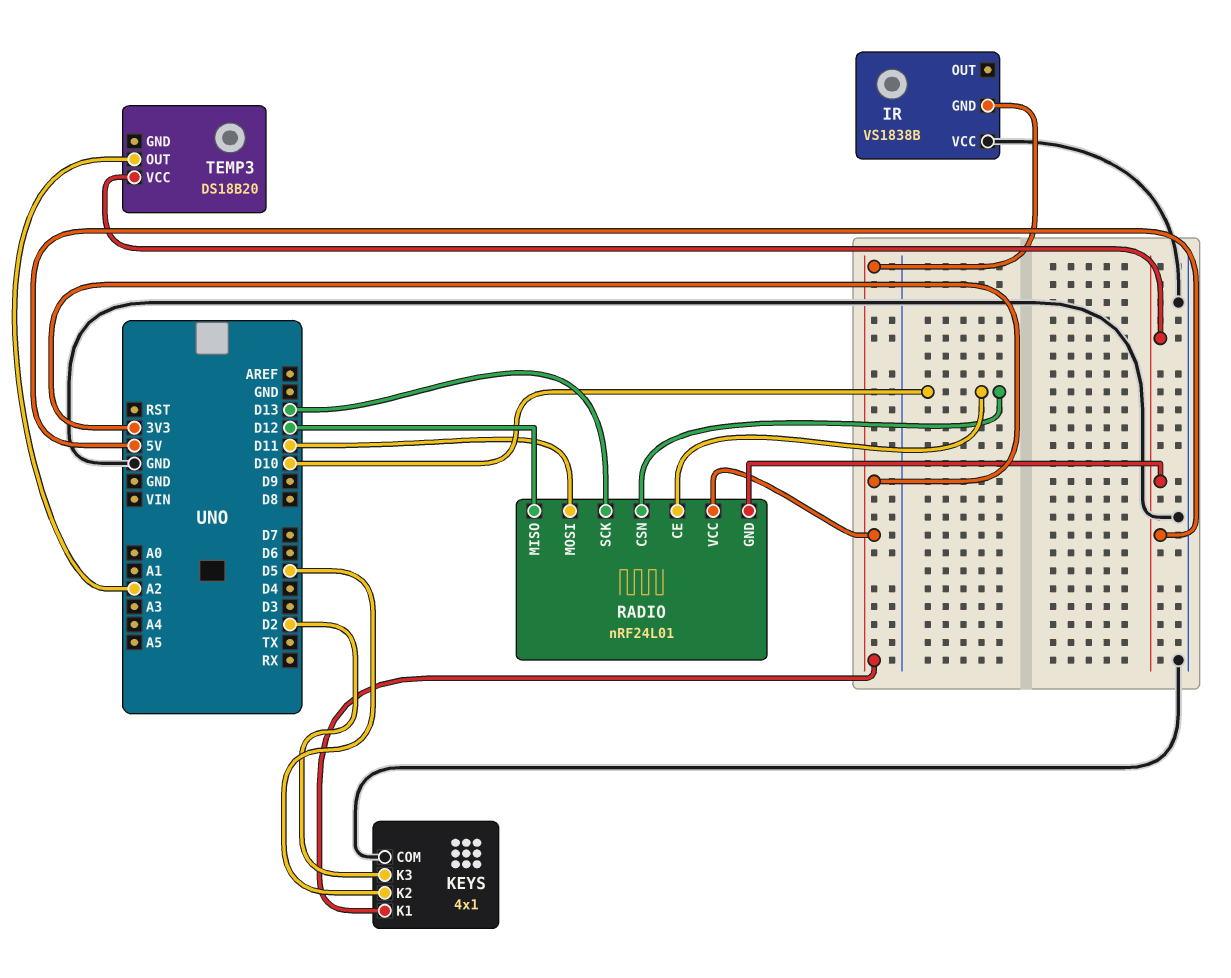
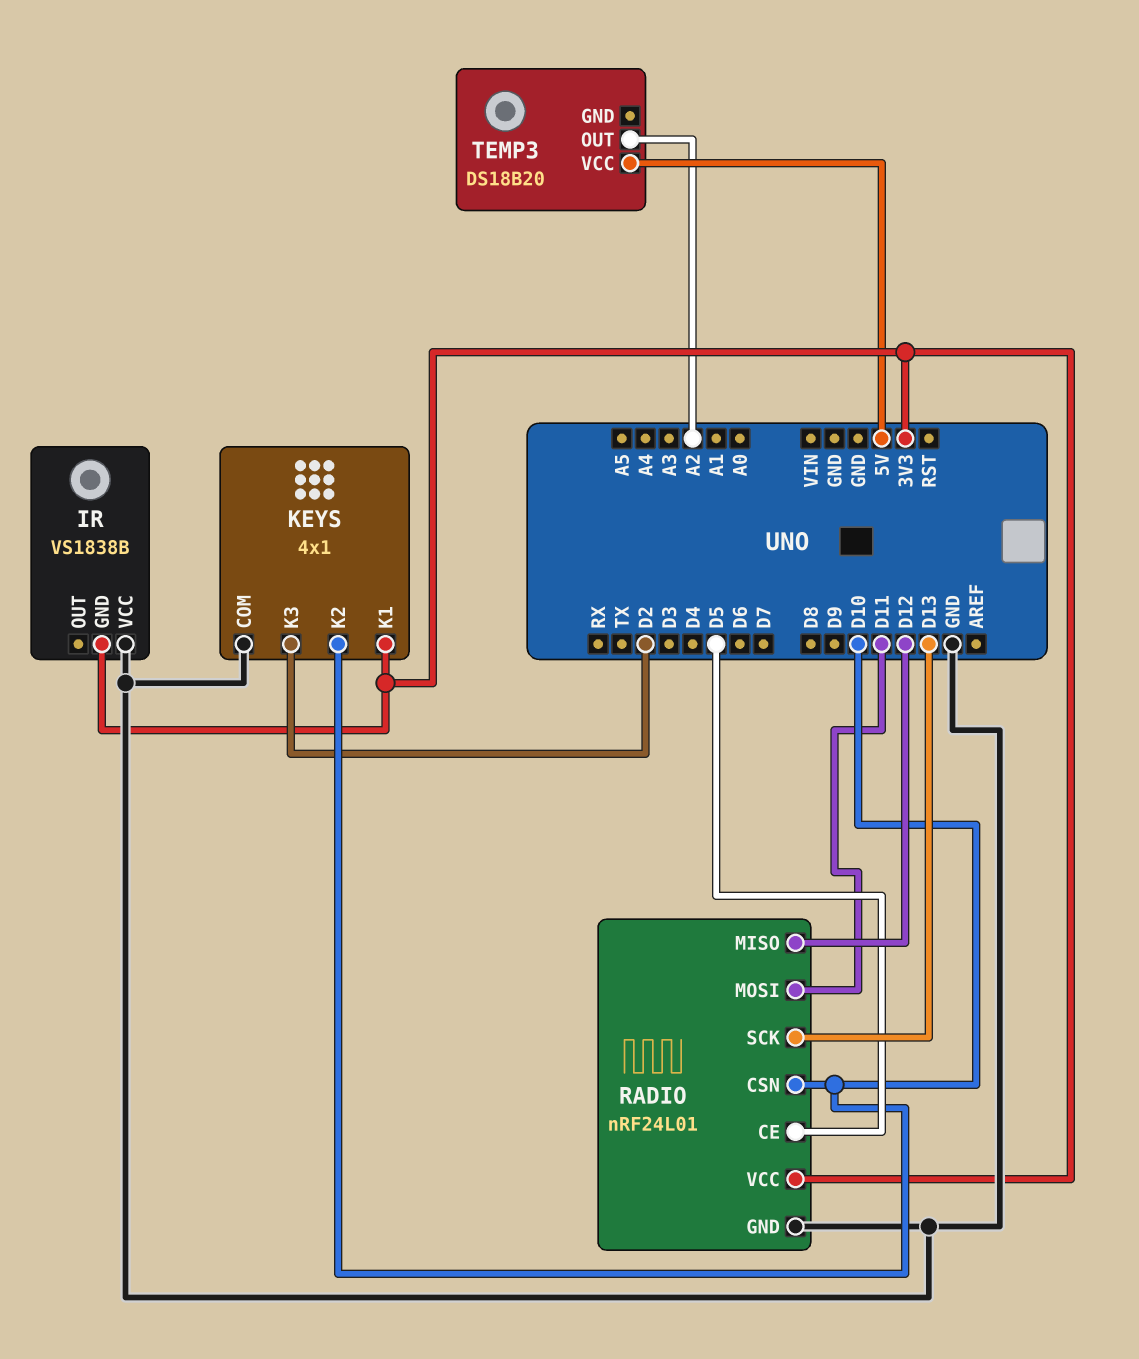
KEYS pin K2: D5 -> D10
RADIO pin CE: D10 -> D5
RADIO pin GND: 5V -> GND

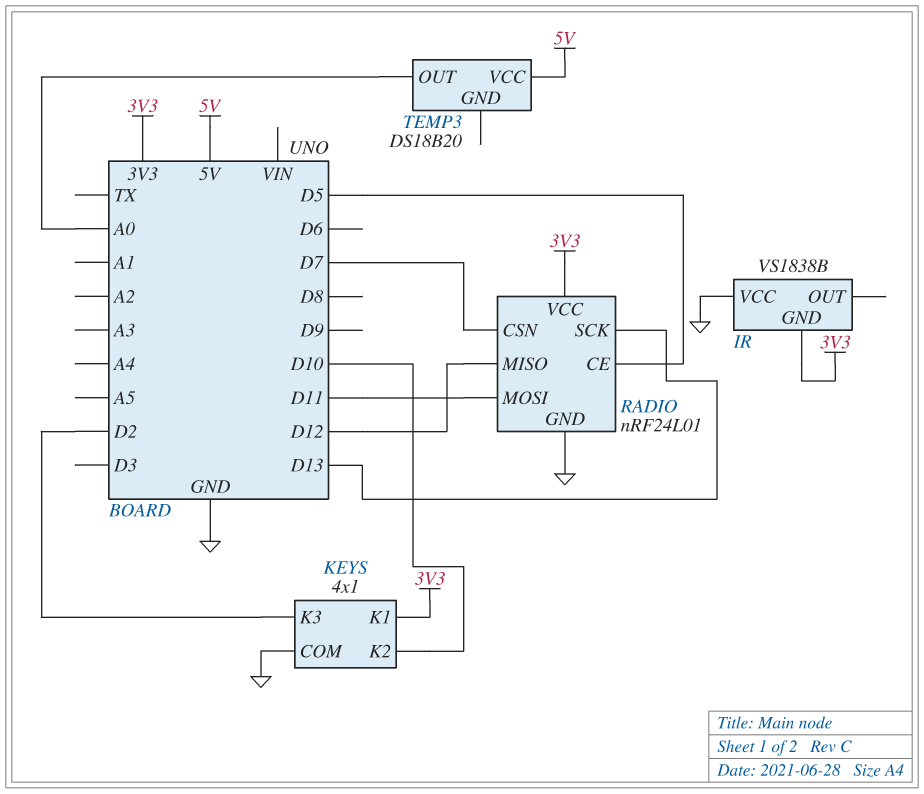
RADIO pin CSN: D10 -> D7
TEMP3 pin OUT: A2 -> A0

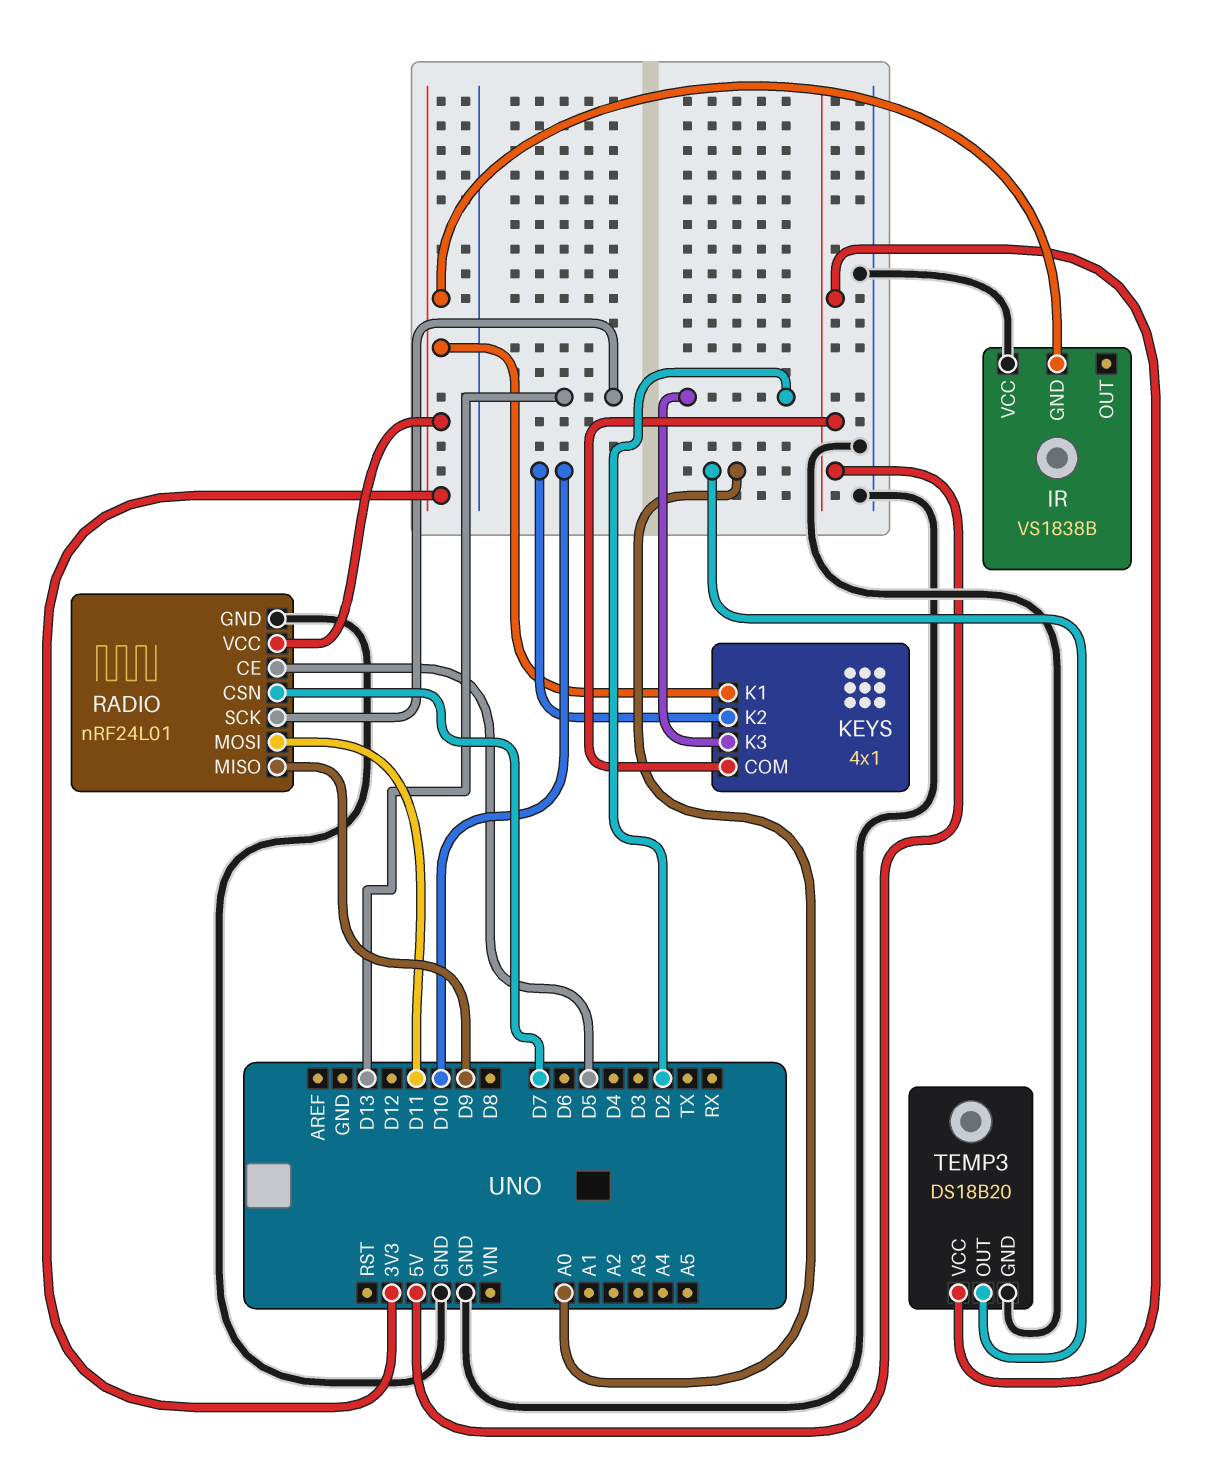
KEYS pin COM: GND -> 5V
RADIO pin MISO: D12 -> D9
TEMP3 pin GND: none -> GND

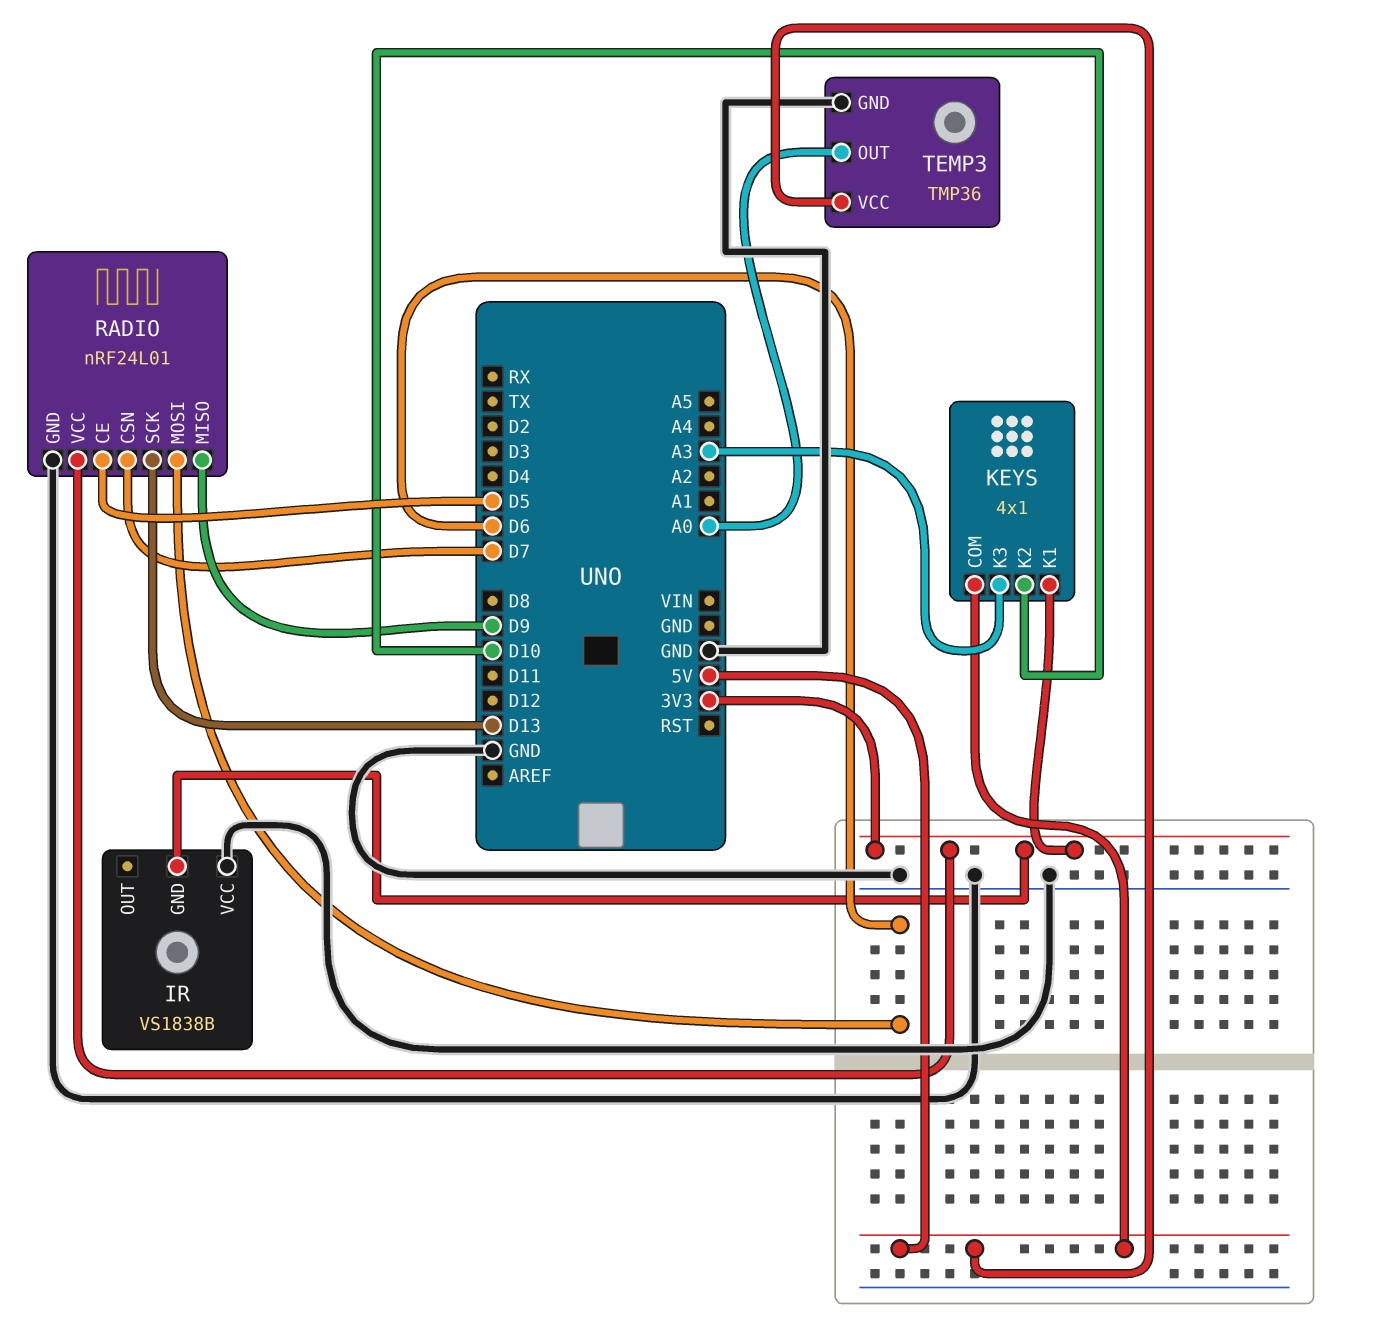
KEYS pin K3: D2 -> A3
RADIO pin MOSI: D11 -> D6
TEMP3: DS18B20 -> TMP36

